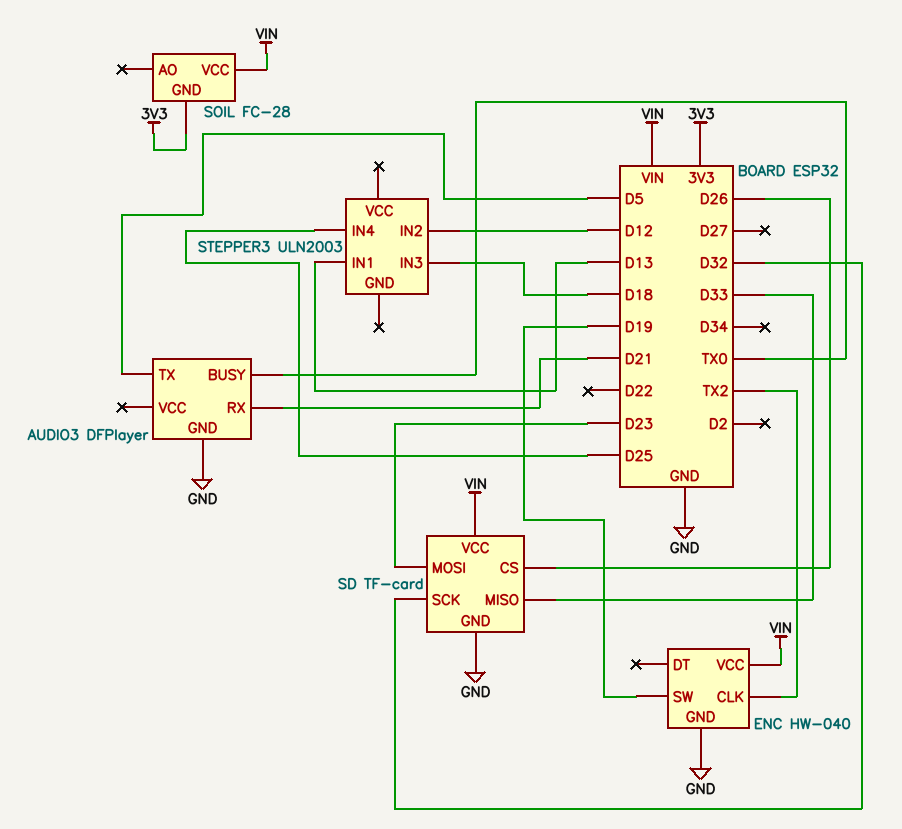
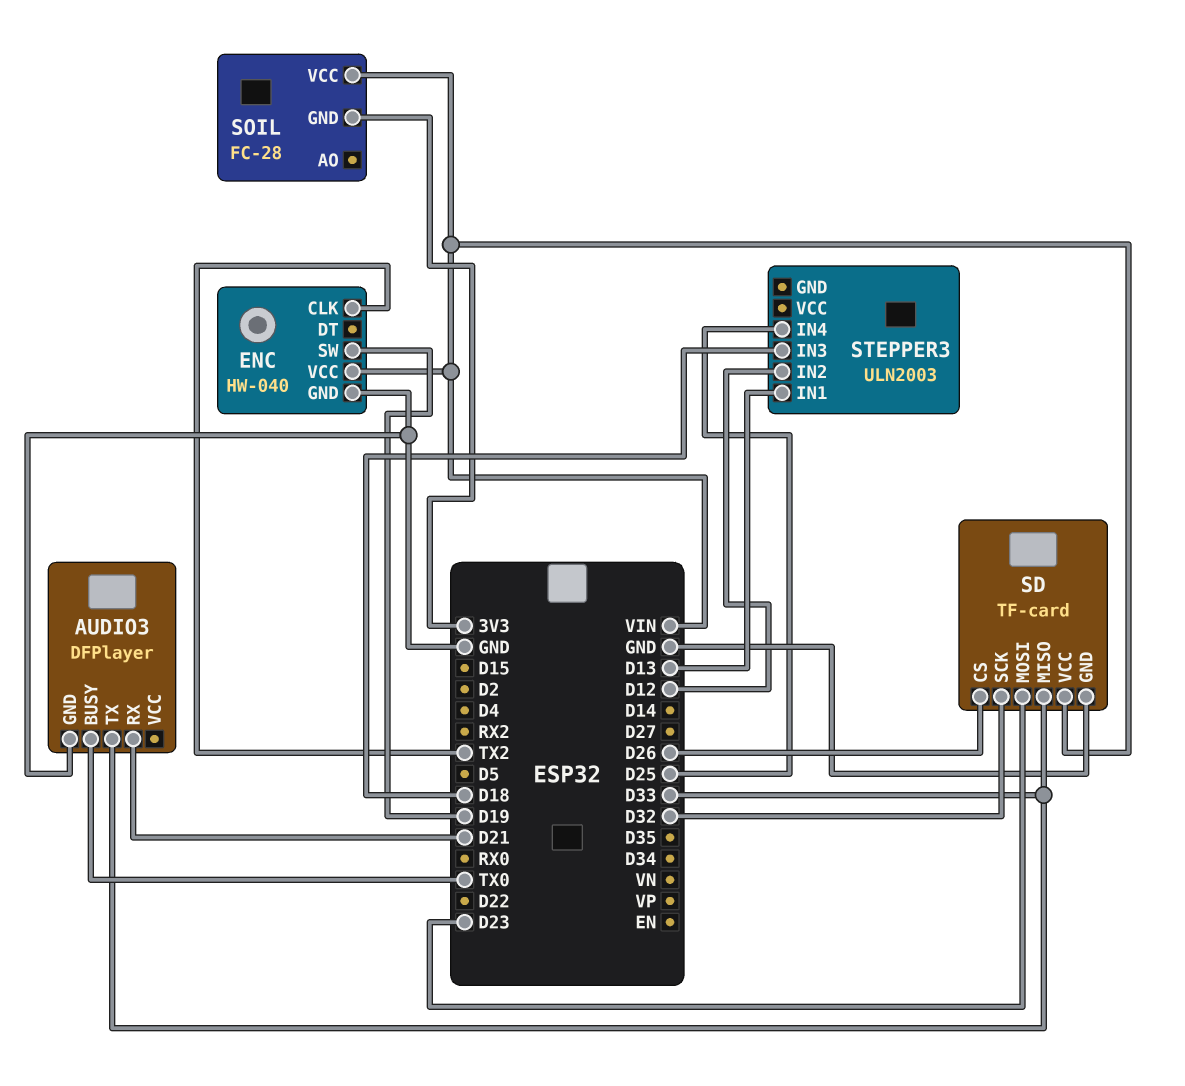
AUDIO3 pin TX: D5 -> D33

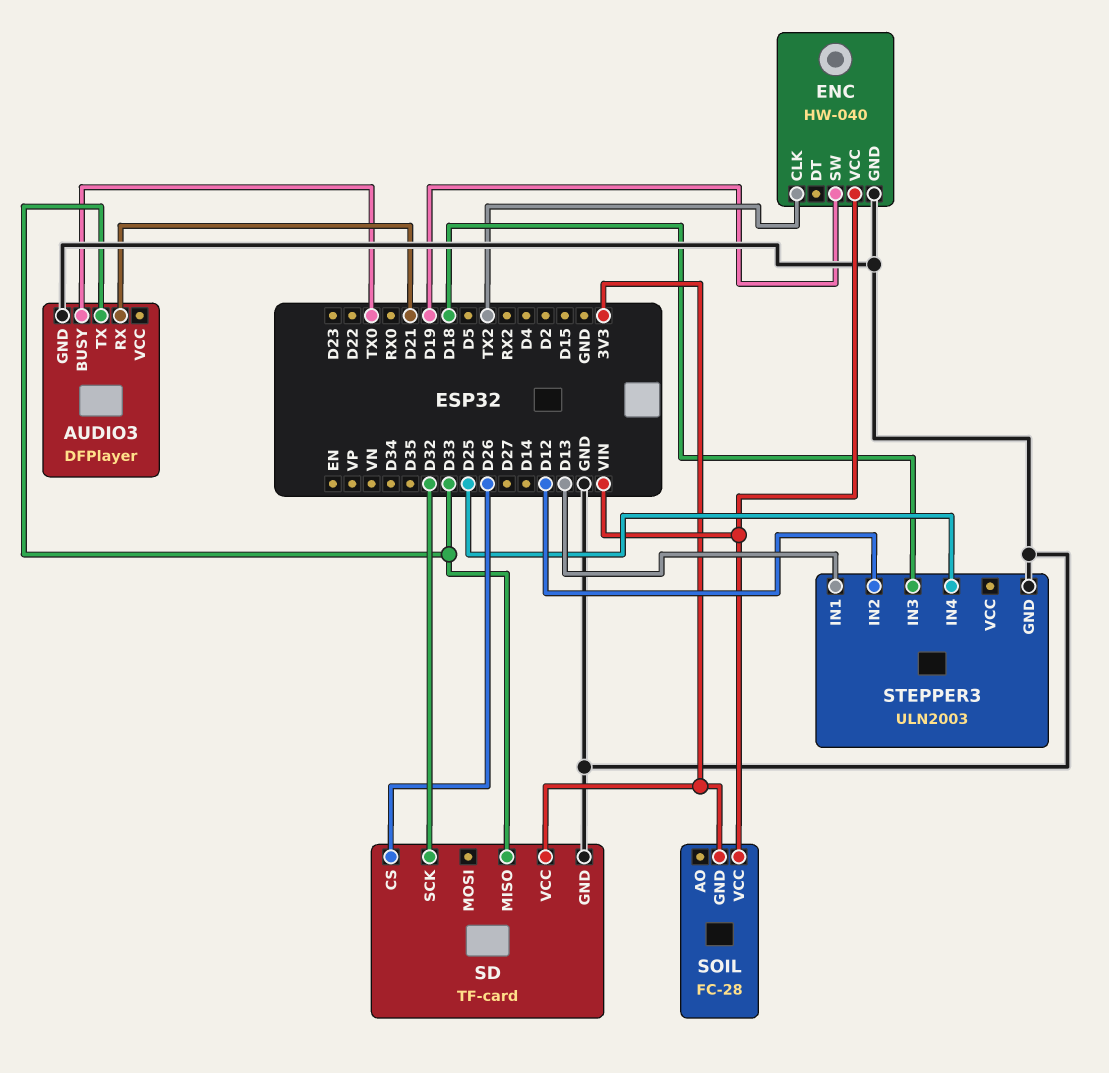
SD pin MOSI: D23 -> none
SD pin VCC: VIN -> 3V3
STEPPER3 pin GND: none -> GND

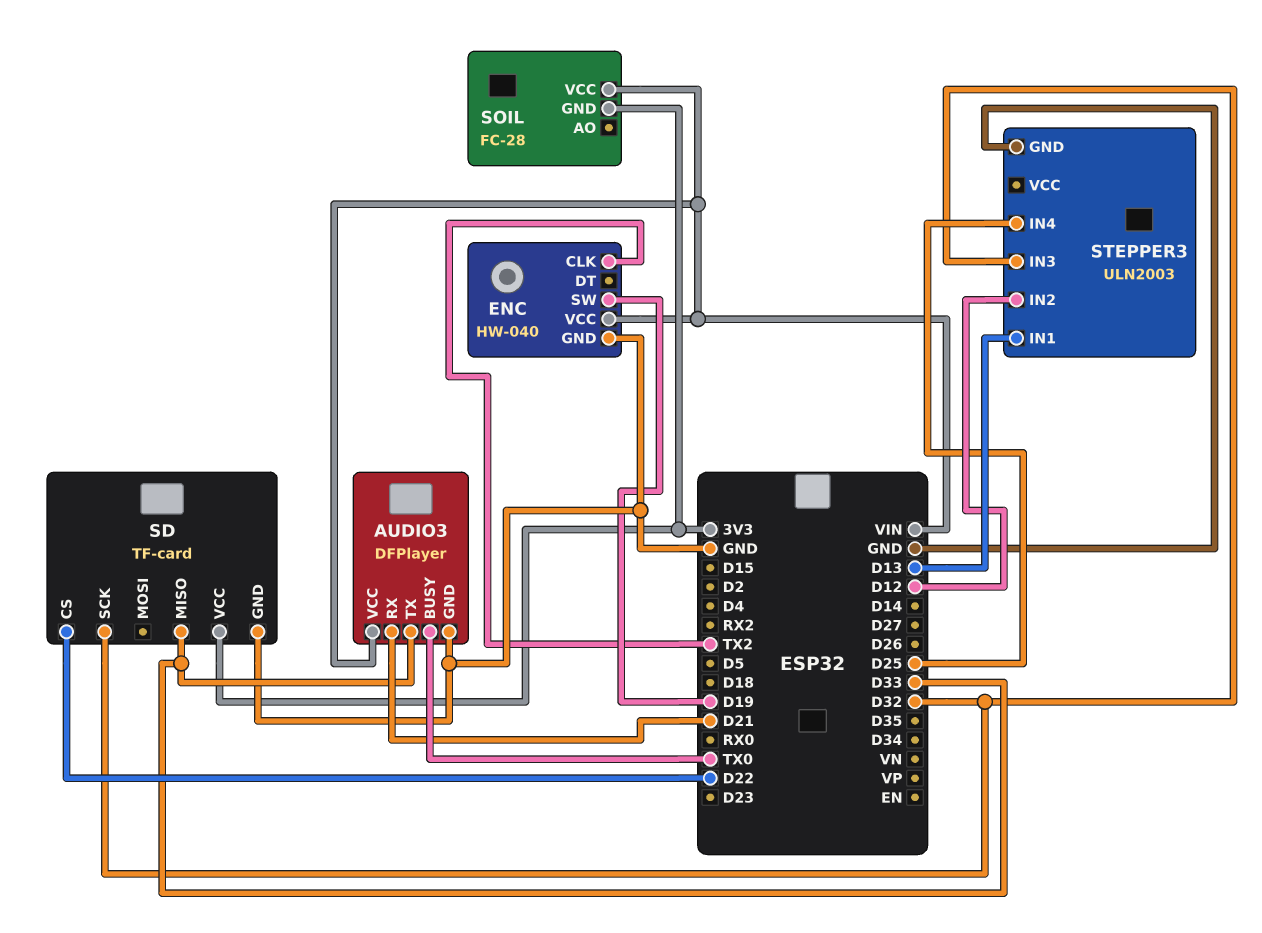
AUDIO3 pin VCC: none -> VIN
SD pin CS: D26 -> D22
STEPPER3 pin IN3: D18 -> D32

